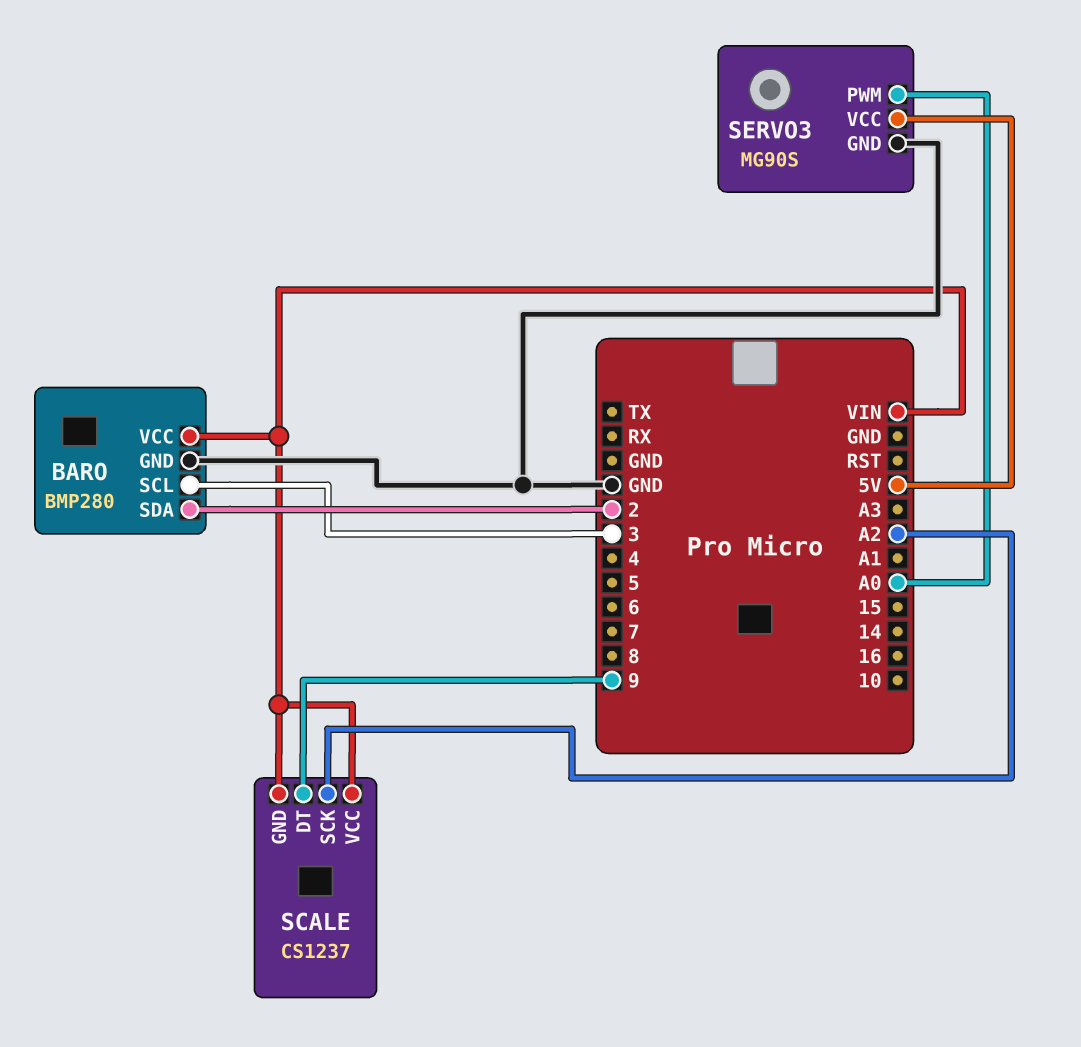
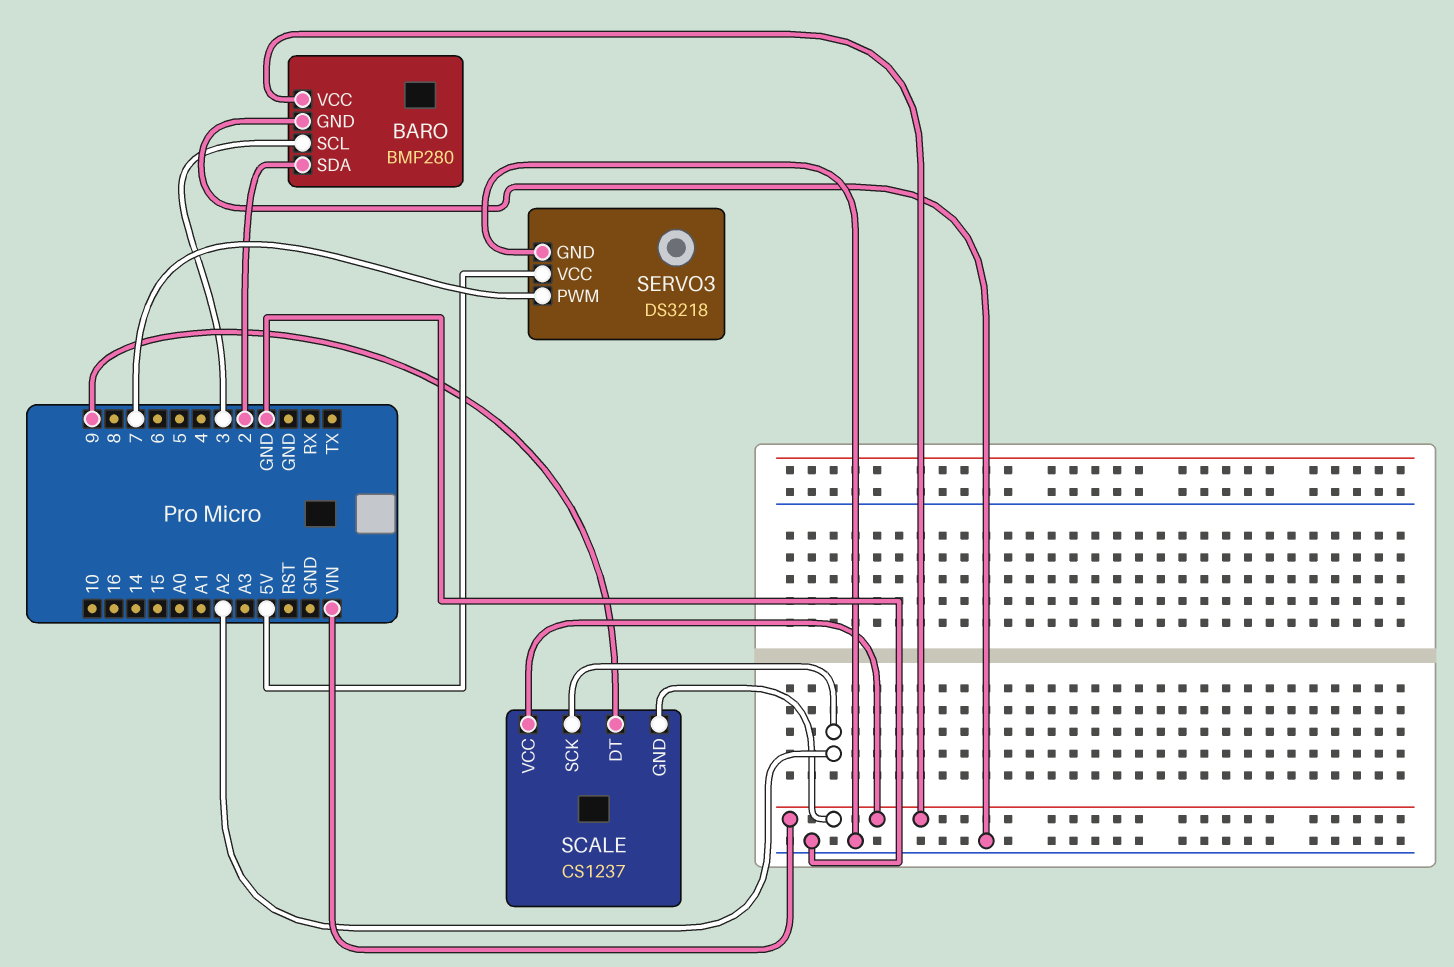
SERVO3: MG90S -> DS3218
SERVO3 pin PWM: A0 -> 7

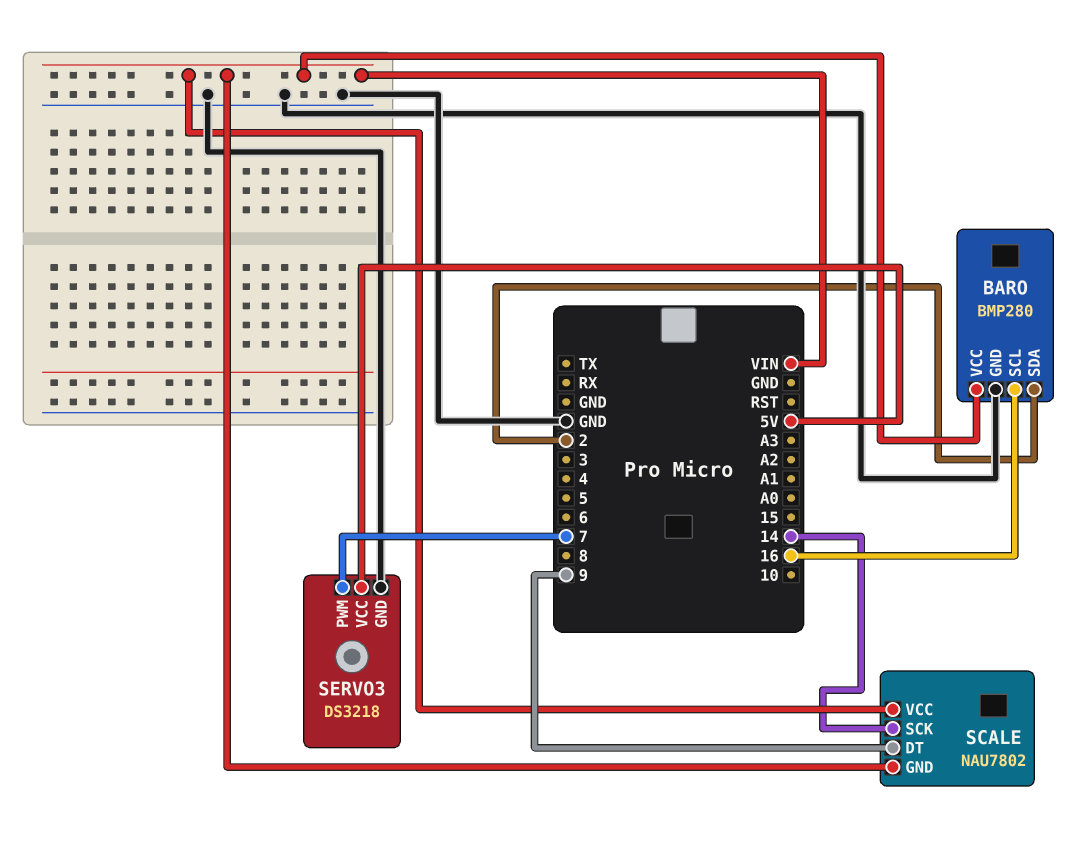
BARO pin SCL: 3 -> 16
SCALE: CS1237 -> NAU7802
SCALE pin SCK: A2 -> 14

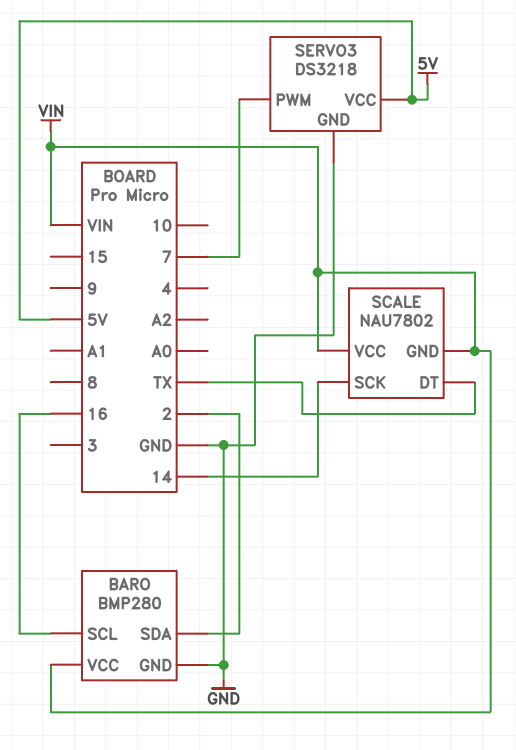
SCALE pin DT: 9 -> TX

